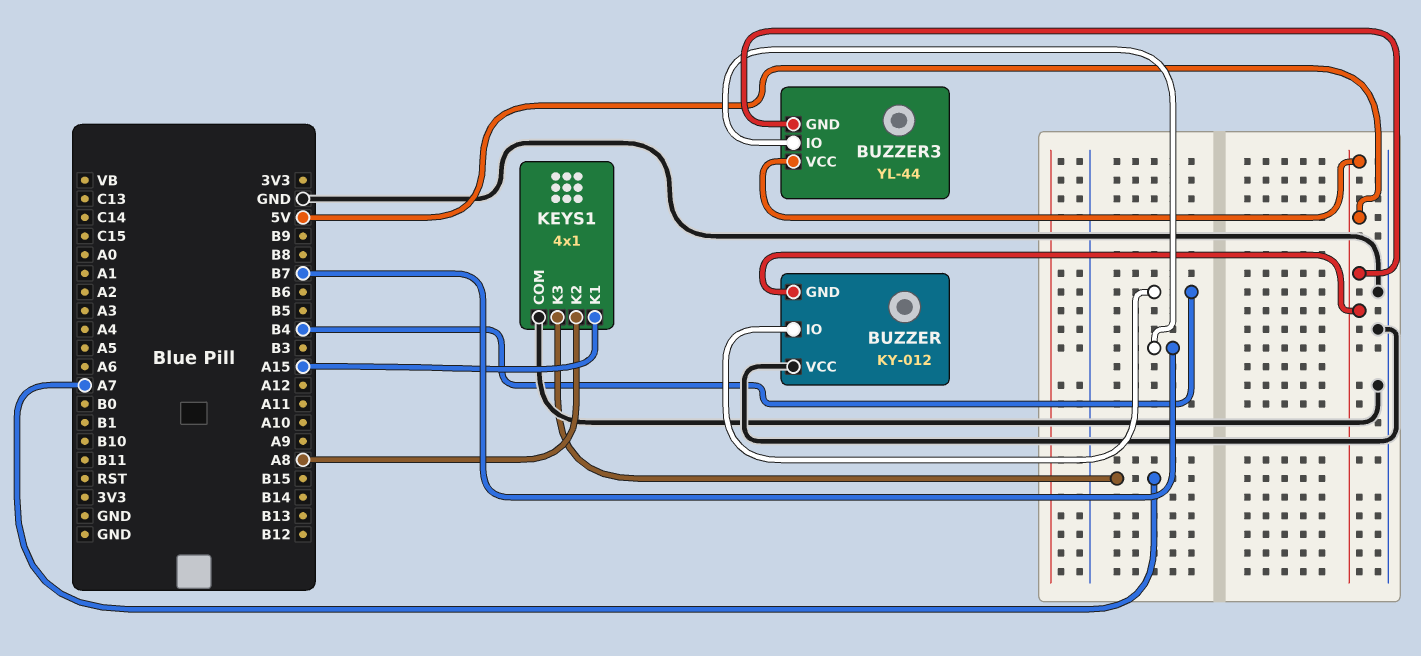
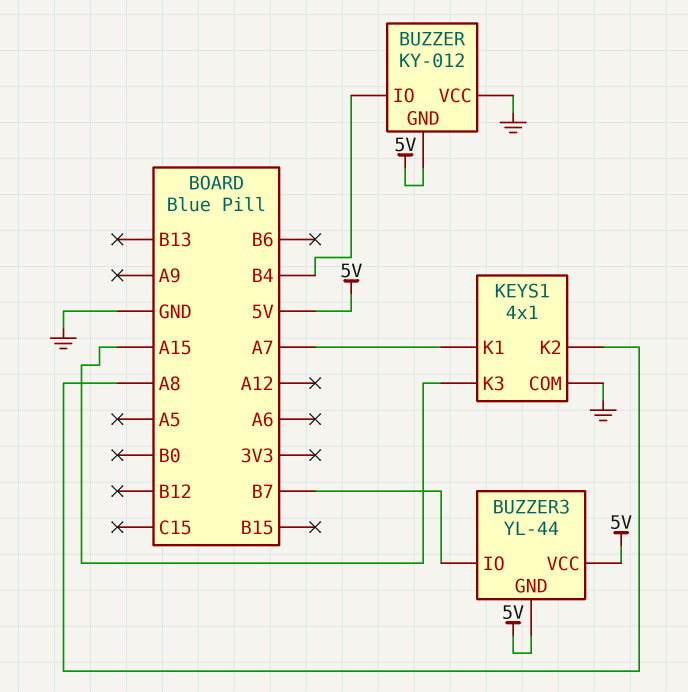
KEYS1 pin K1: A15 -> A7
KEYS1 pin K3: A7 -> A15

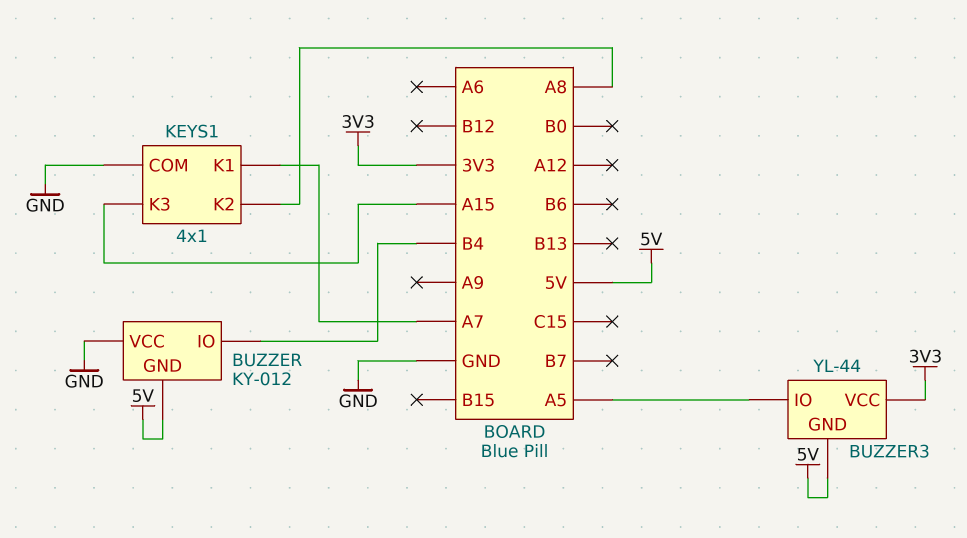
BUZZER3 pin IO: B7 -> A5
BUZZER3 pin VCC: 5V -> 3V3

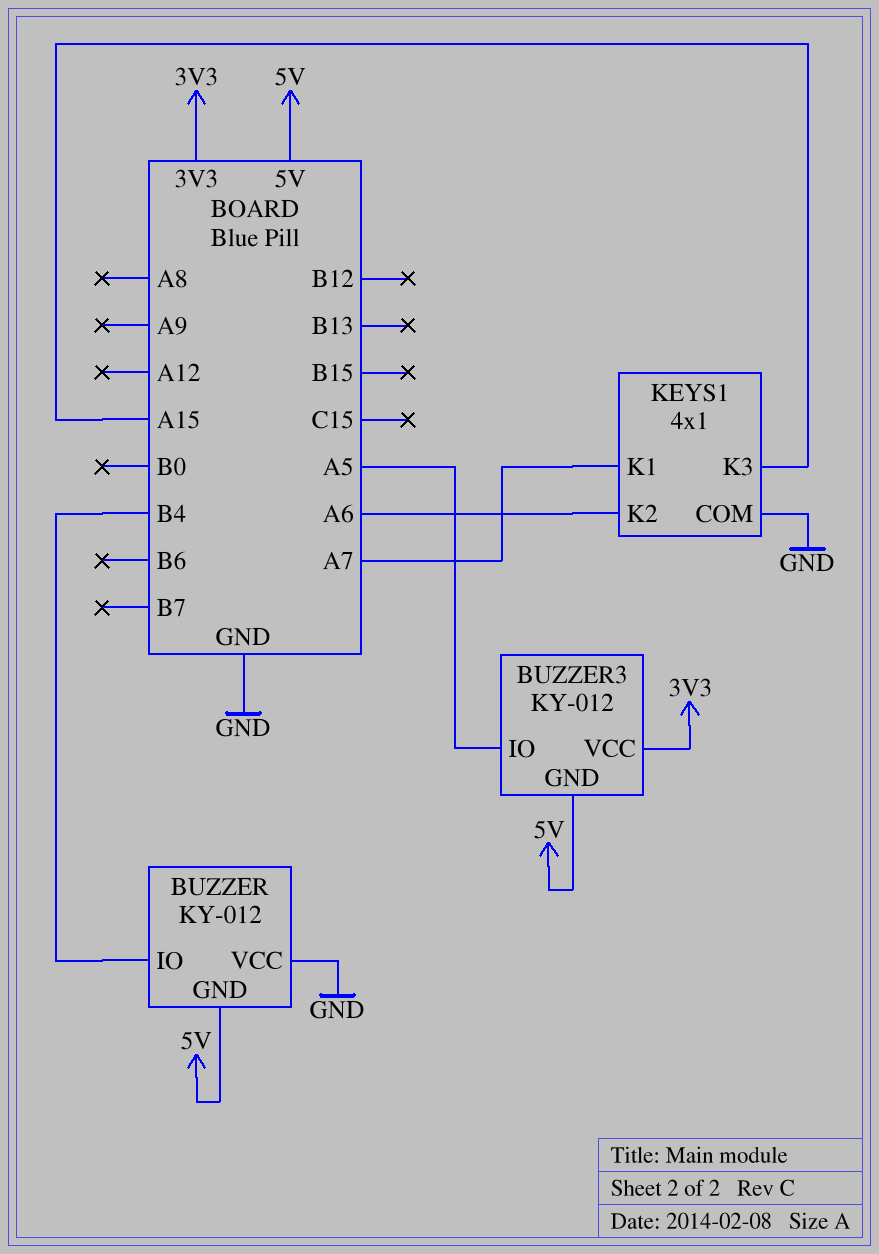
BUZZER3: YL-44 -> KY-012
KEYS1 pin K2: A8 -> A6

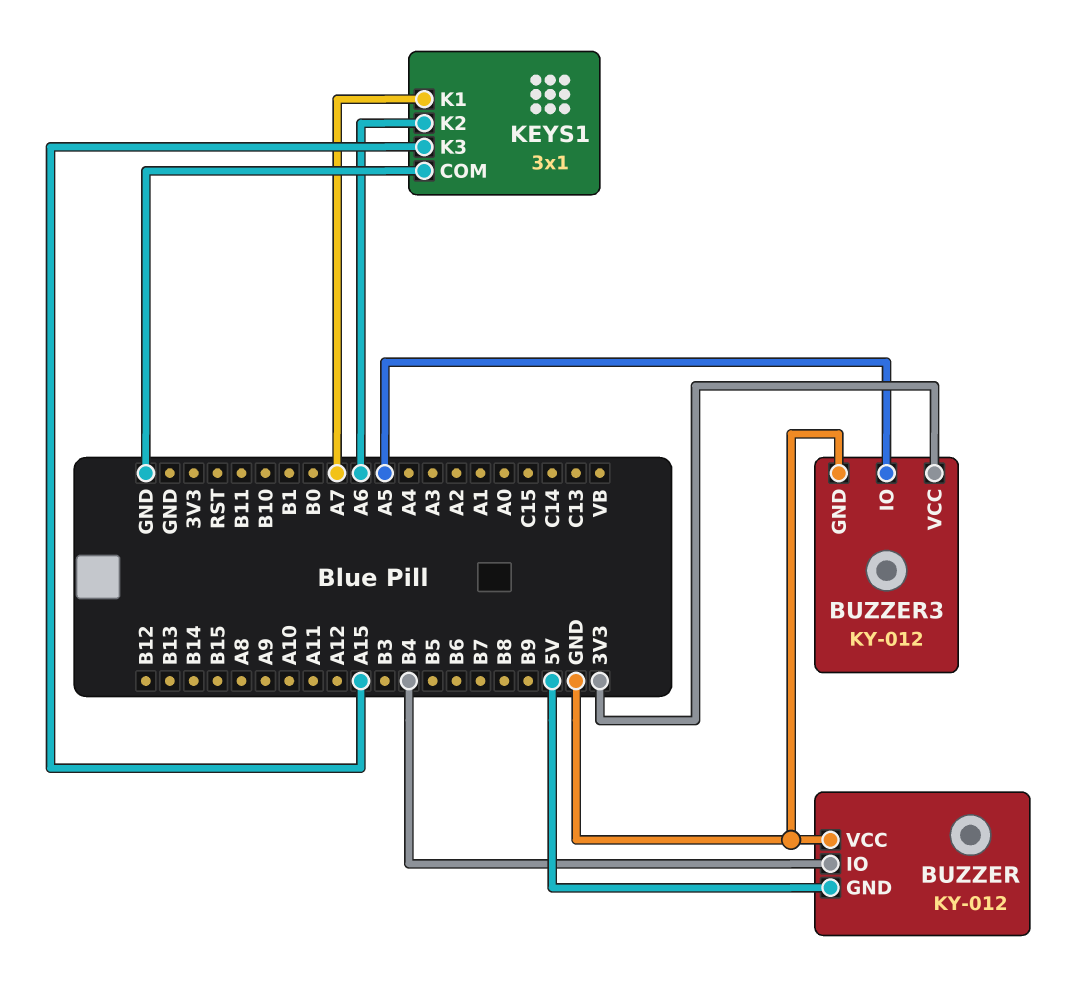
BUZZER3 pin GND: 5V -> GND
KEYS1: 4x1 -> 3x1

